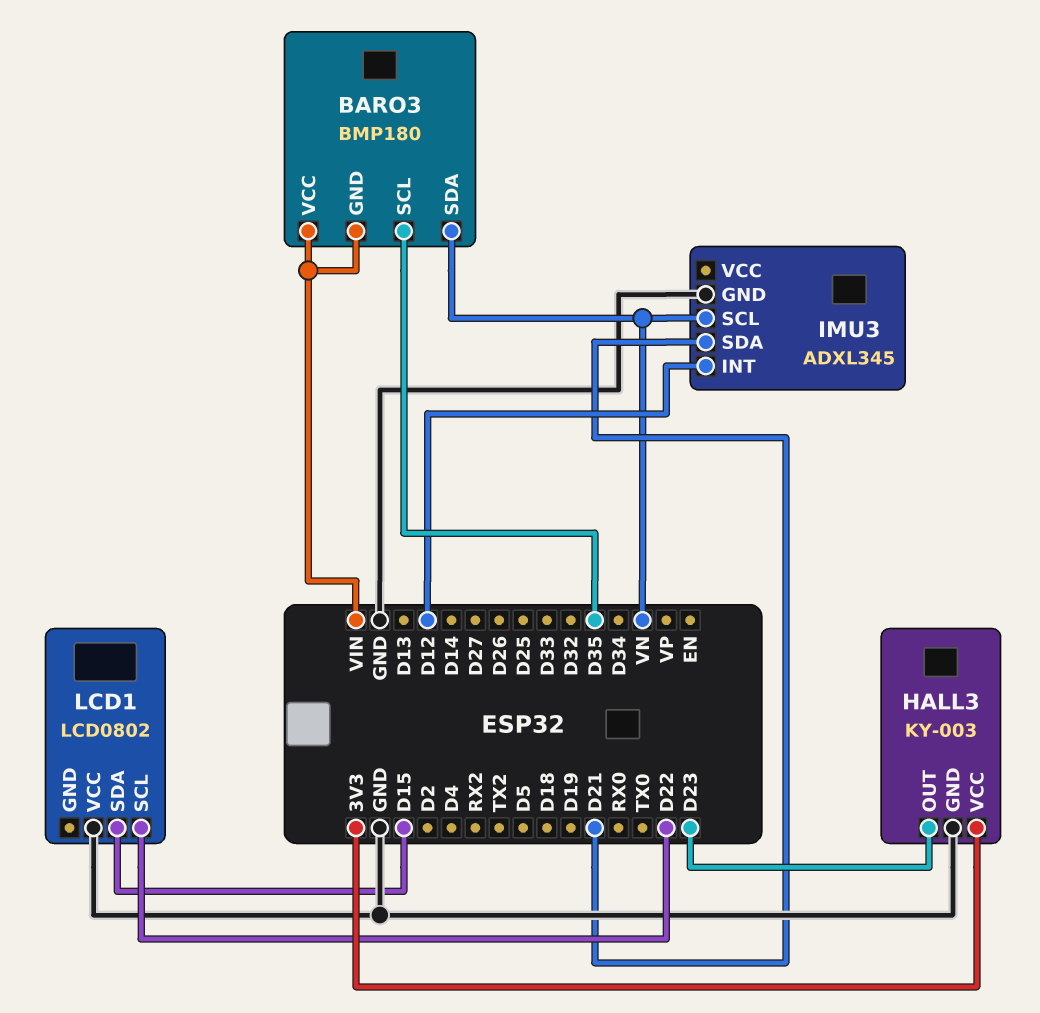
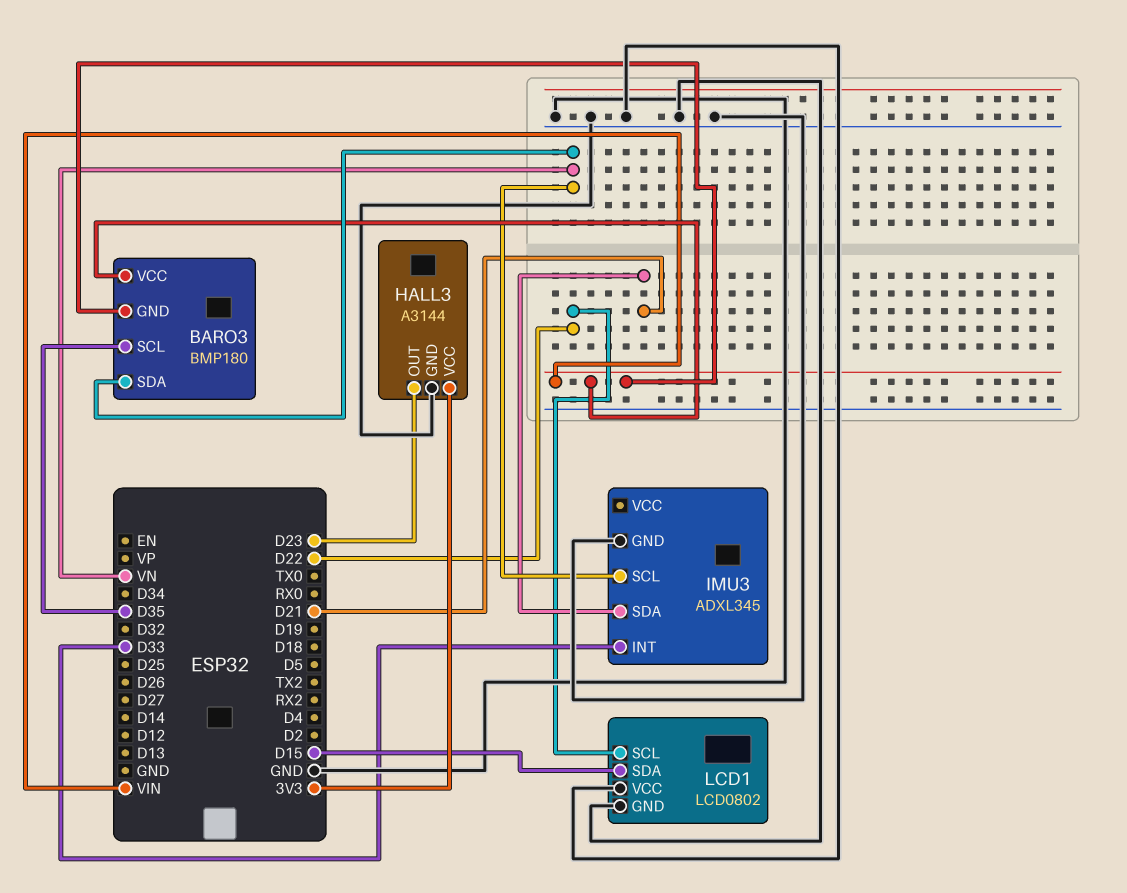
HALL3: KY-003 -> A3144
IMU3 pin INT: D12 -> D33
LCD1 pin GND: none -> GND

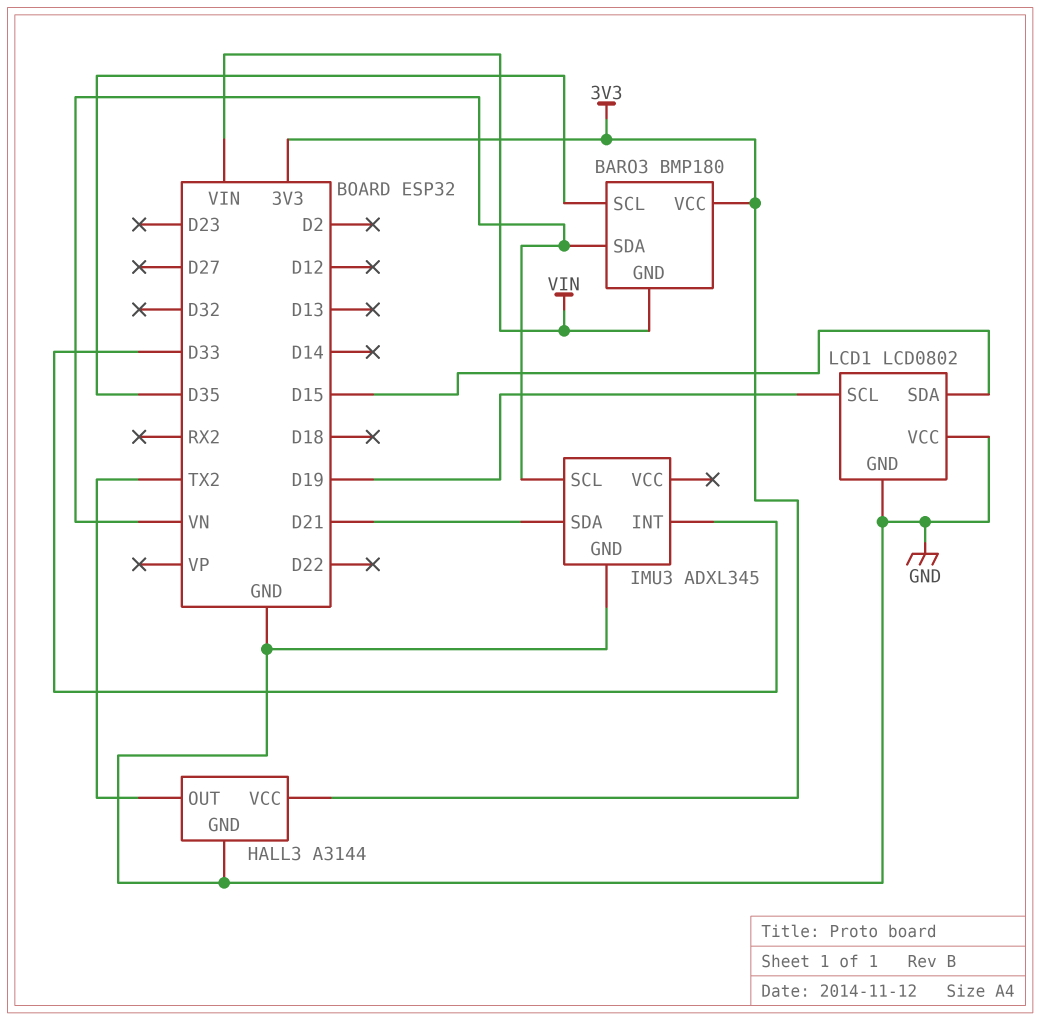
BARO3 pin VCC: VIN -> 3V3
HALL3 pin OUT: D23 -> TX2
LCD1 pin SCL: D22 -> D19

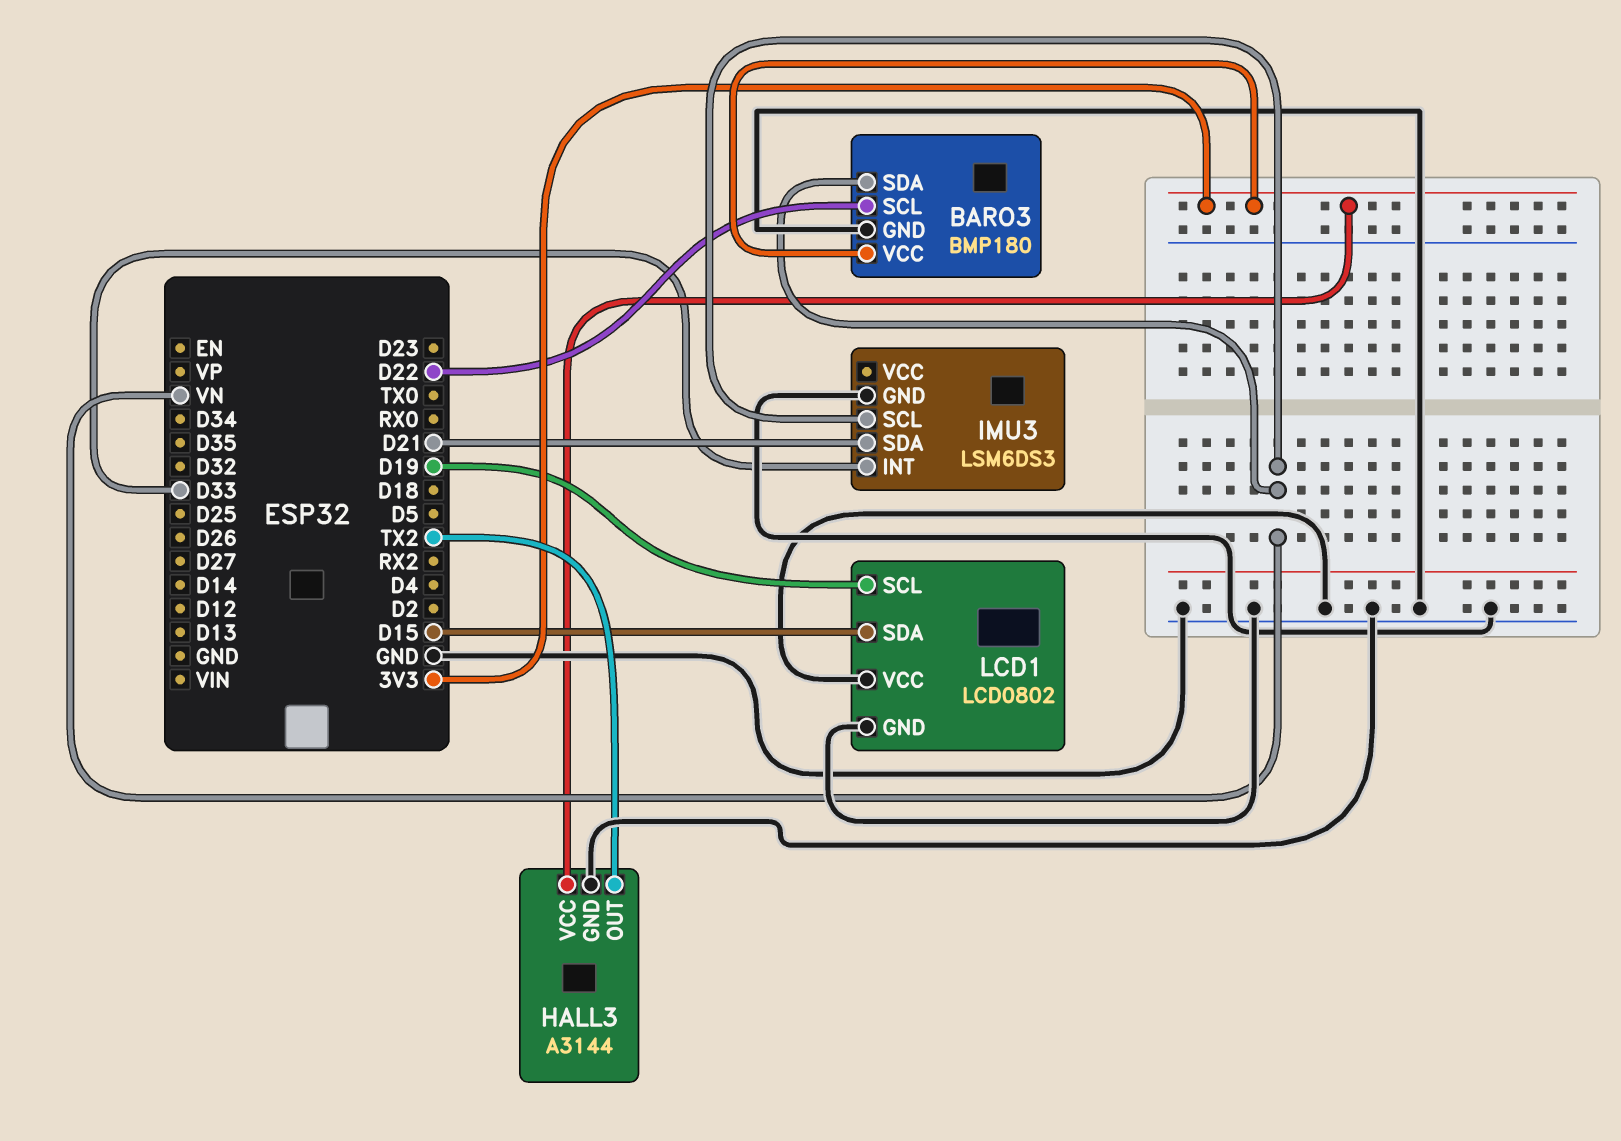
BARO3 pin GND: VIN -> GND
BARO3 pin SCL: D35 -> D22
IMU3: ADXL345 -> LSM6DS3

